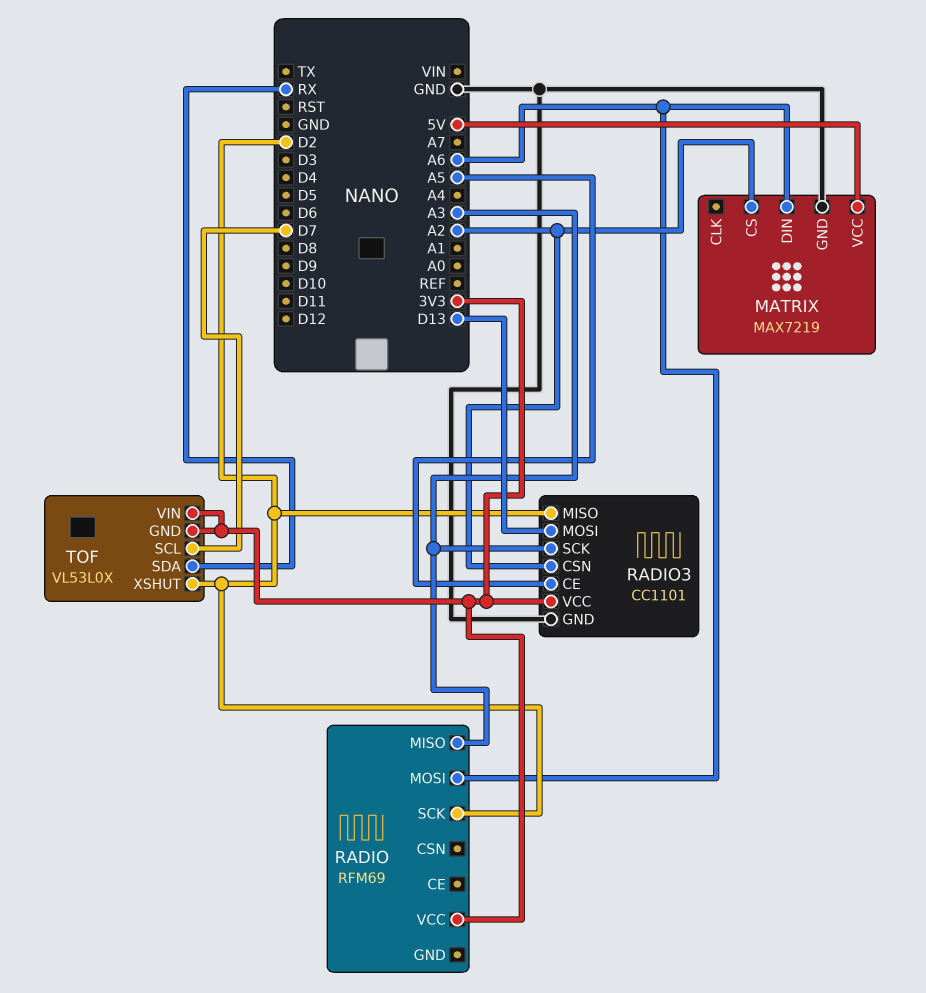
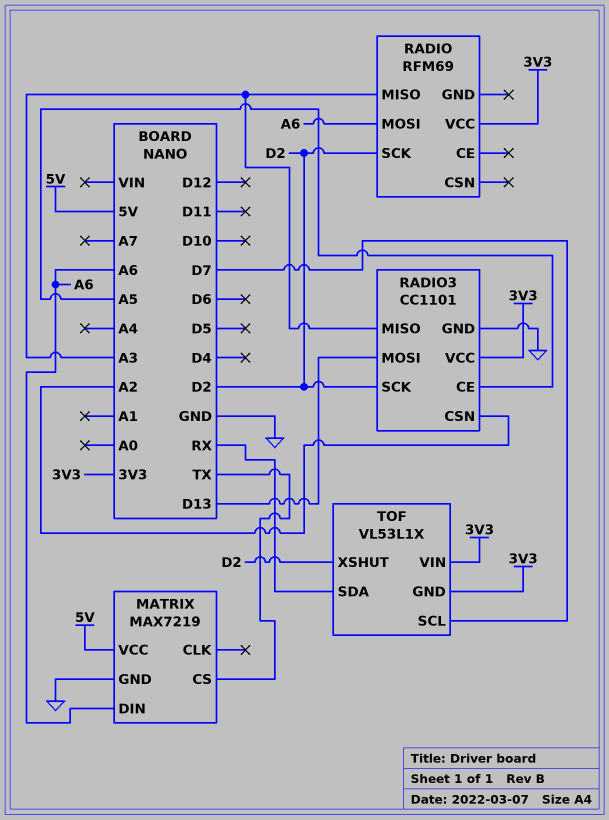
MATRIX pin CS: A2 -> TX
RADIO3 pin MISO: D2 -> A3
RADIO3 pin SCK: A3 -> D2
TOF: VL53L0X -> VL53L1X

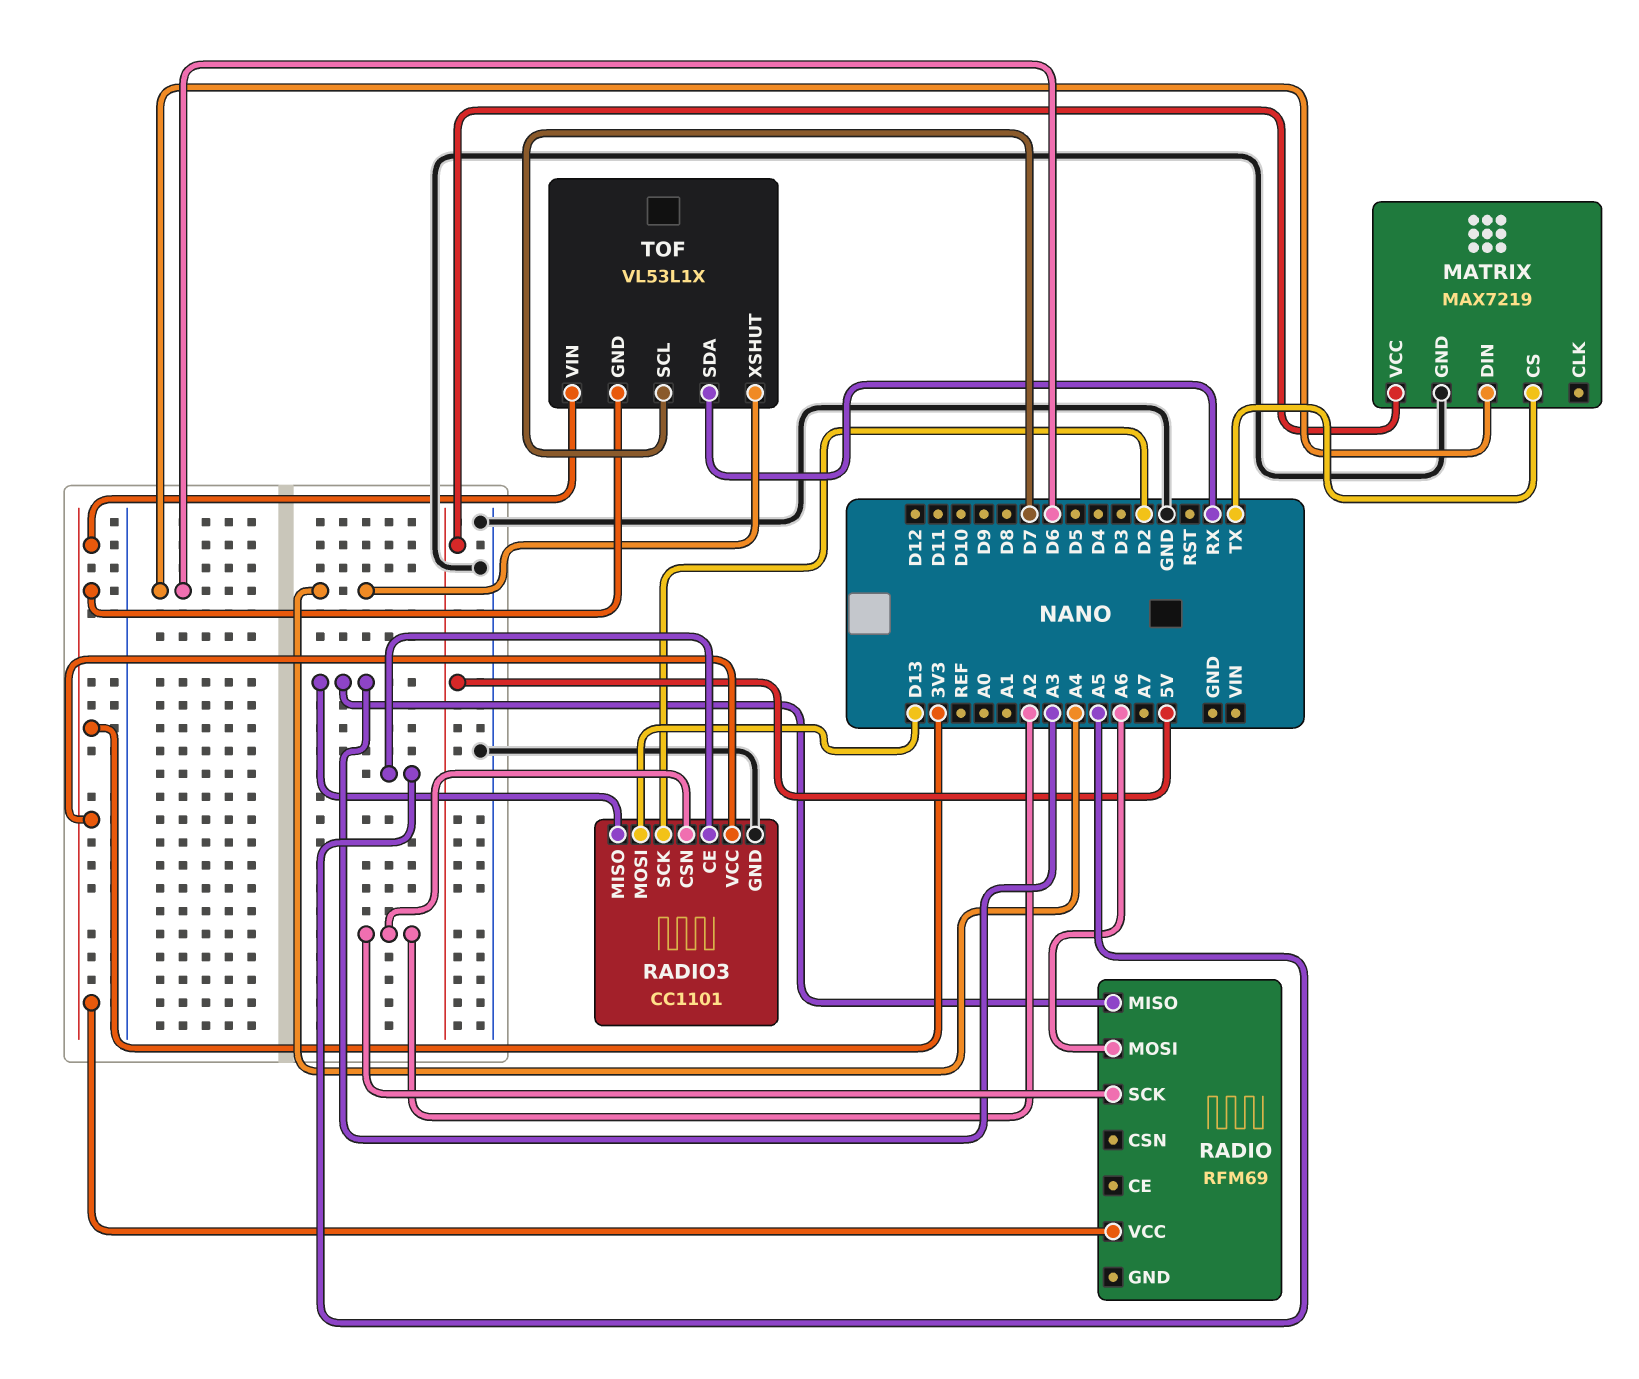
MATRIX pin DIN: A6 -> D6
RADIO pin SCK: D2 -> A2
TOF pin XSHUT: D2 -> A4

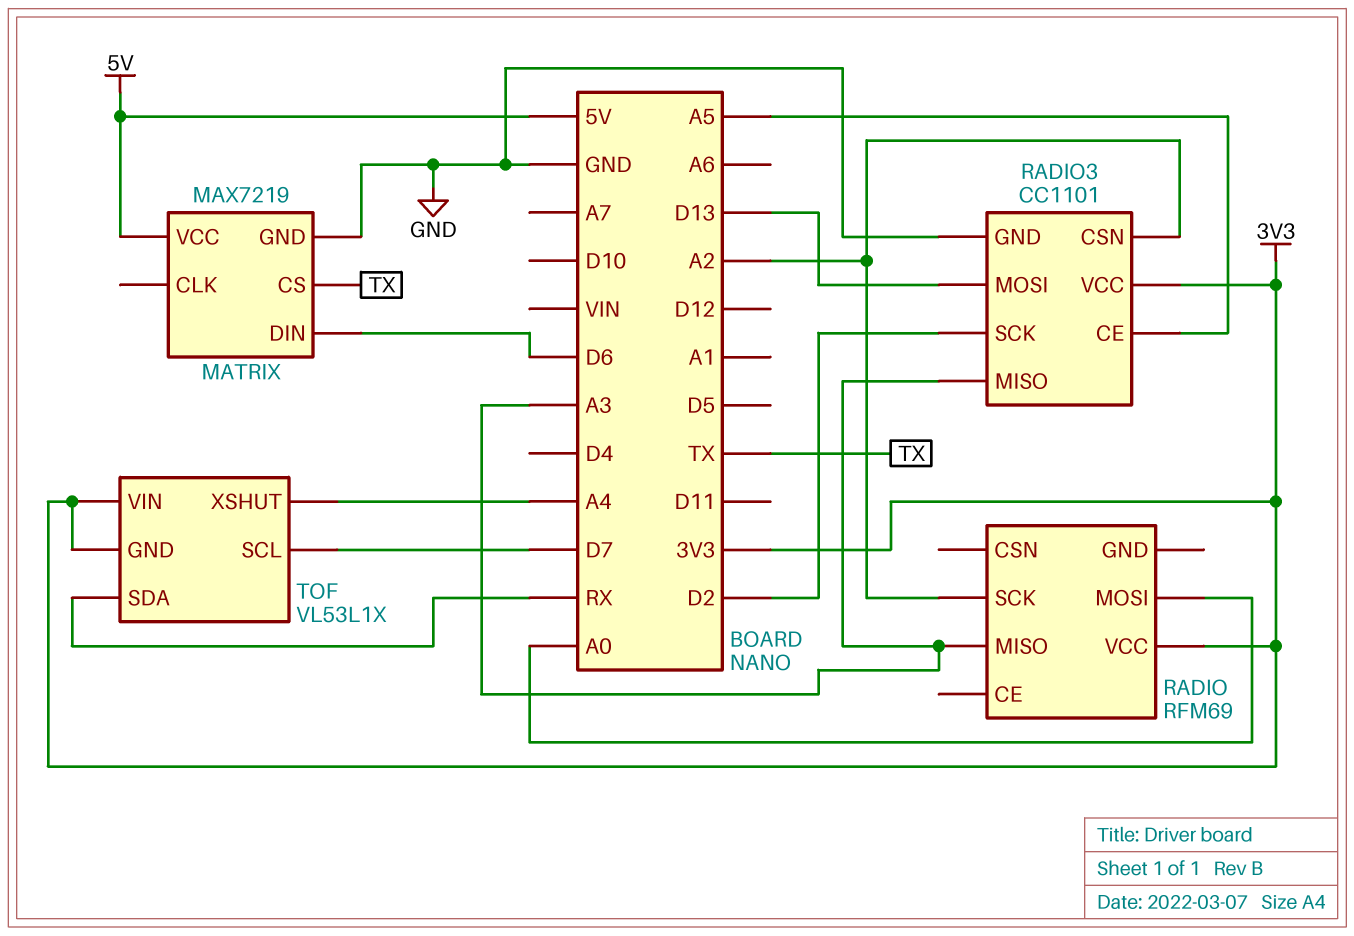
RADIO pin MOSI: A6 -> A0

